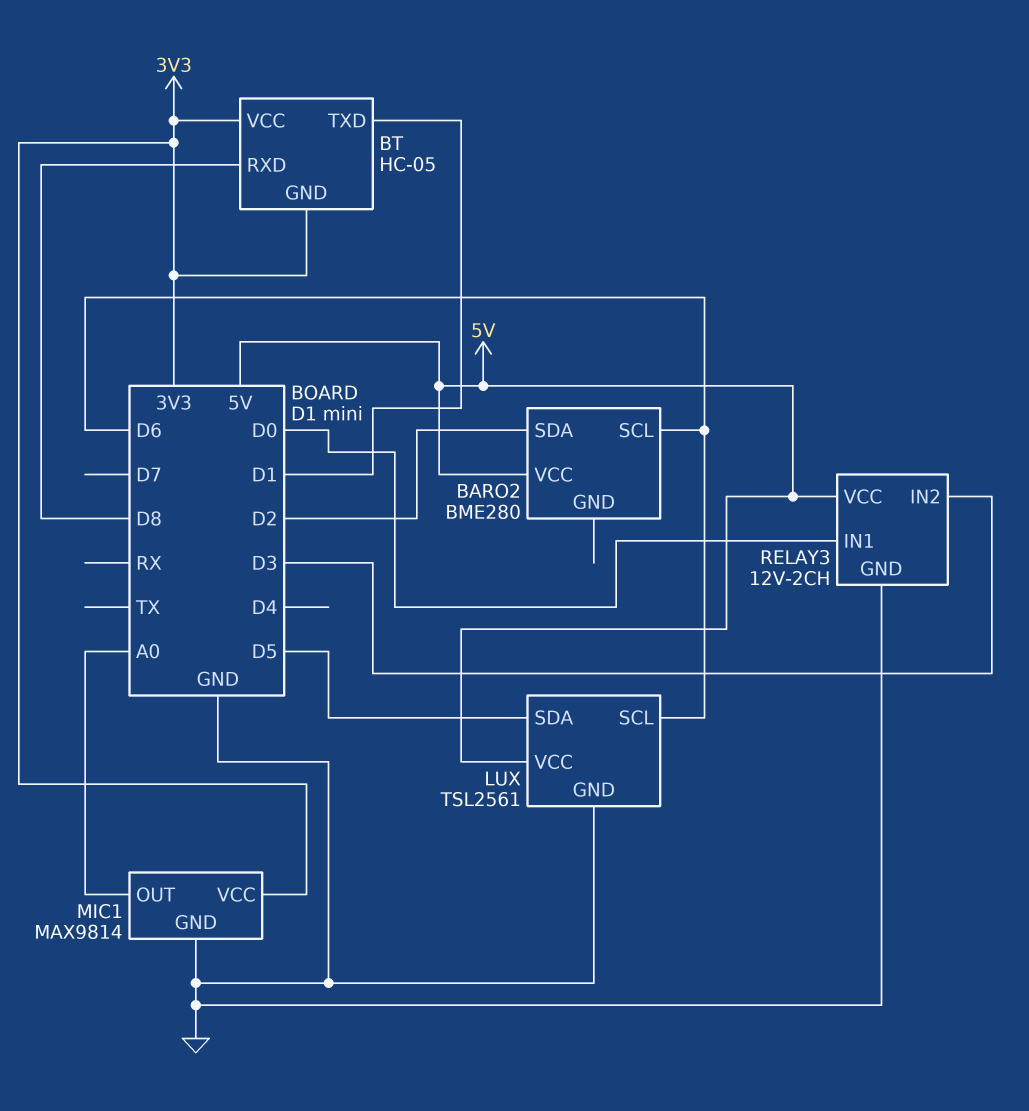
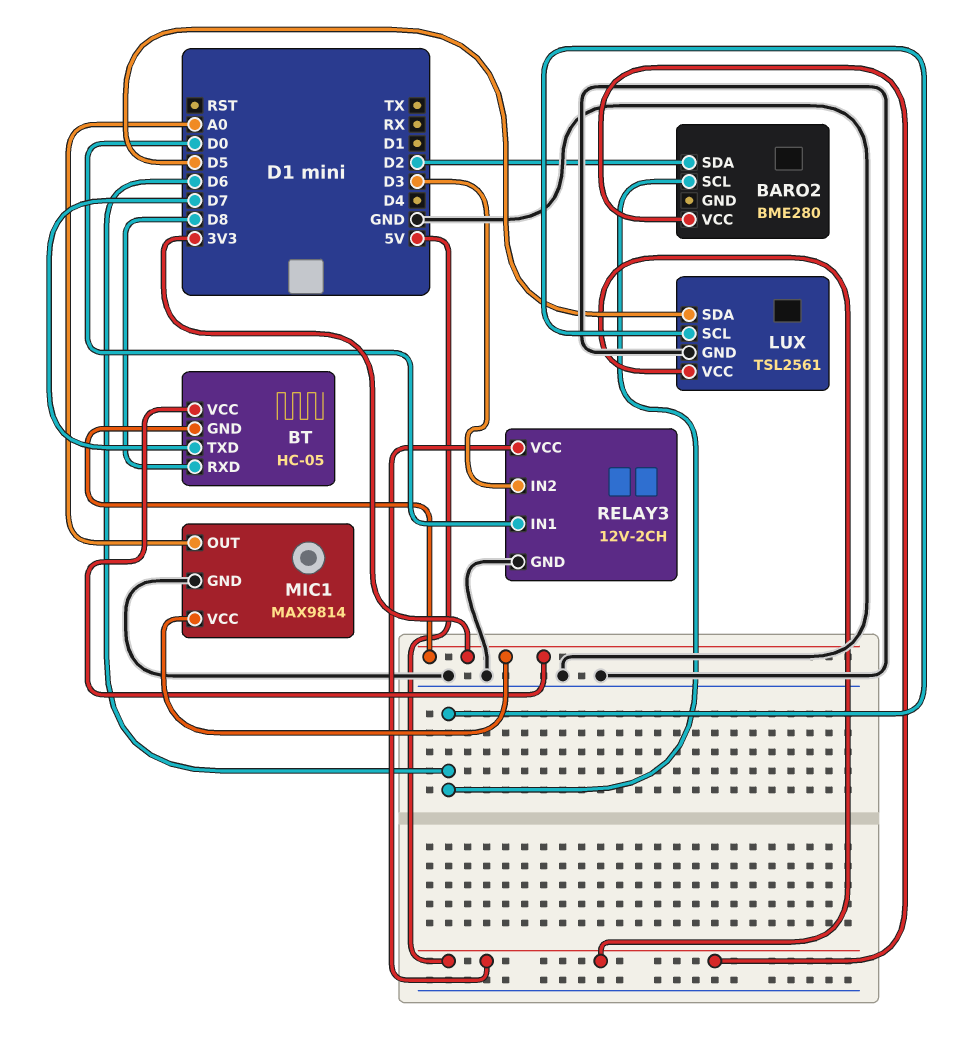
BT pin TXD: D1 -> D7

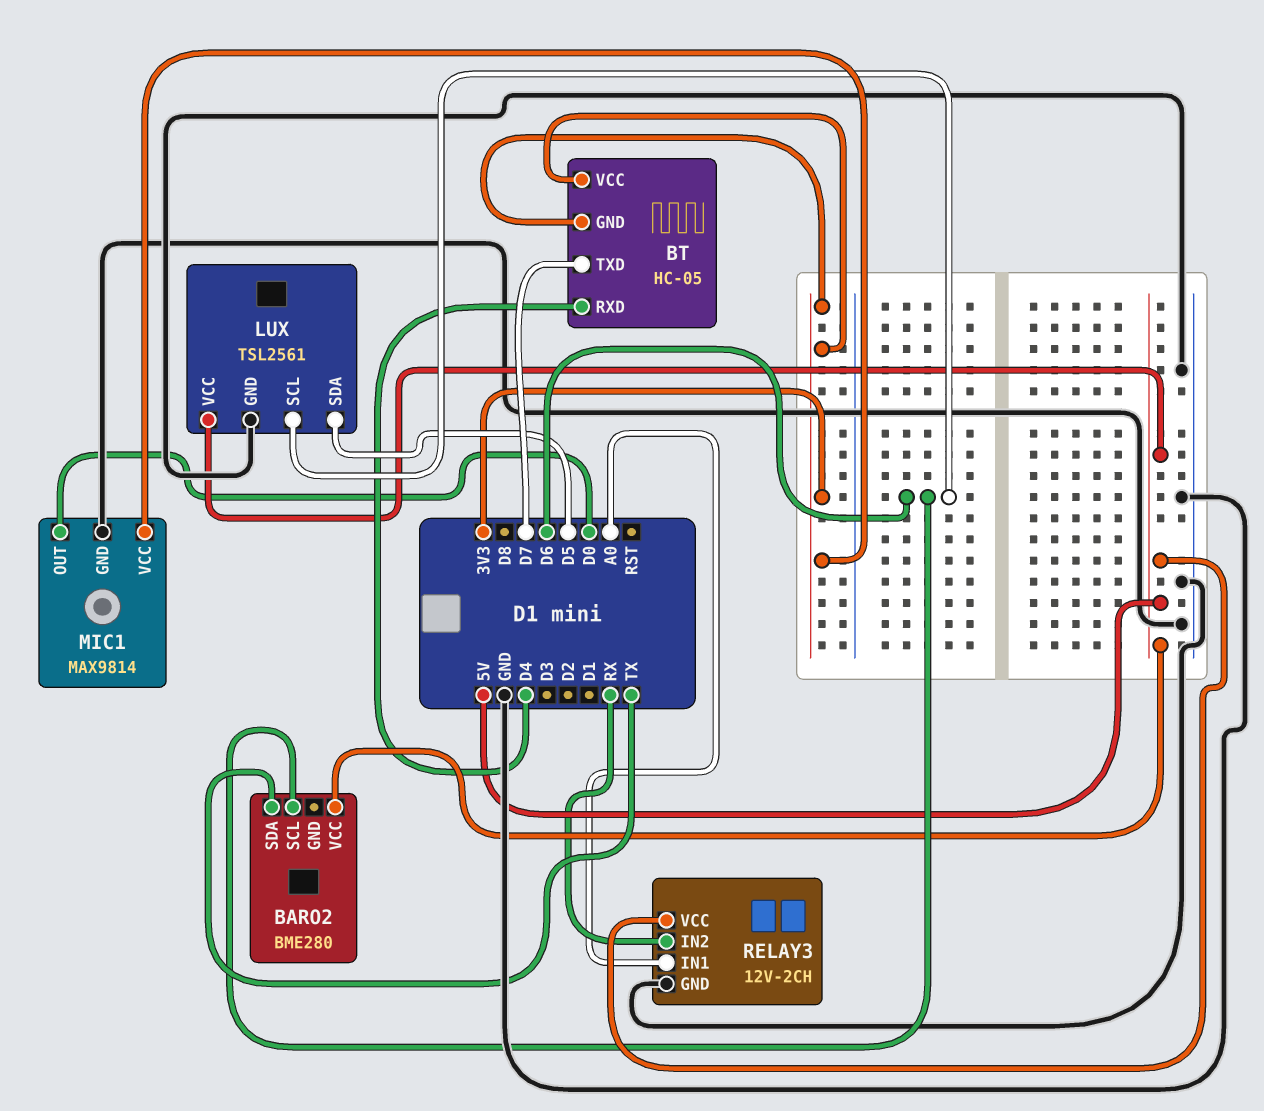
BARO2 pin SDA: D2 -> TX
BT pin RXD: D8 -> D4
MIC1 pin OUT: A0 -> D0
RELAY3 pin IN1: D0 -> A0
RELAY3 pin IN2: D3 -> RX

